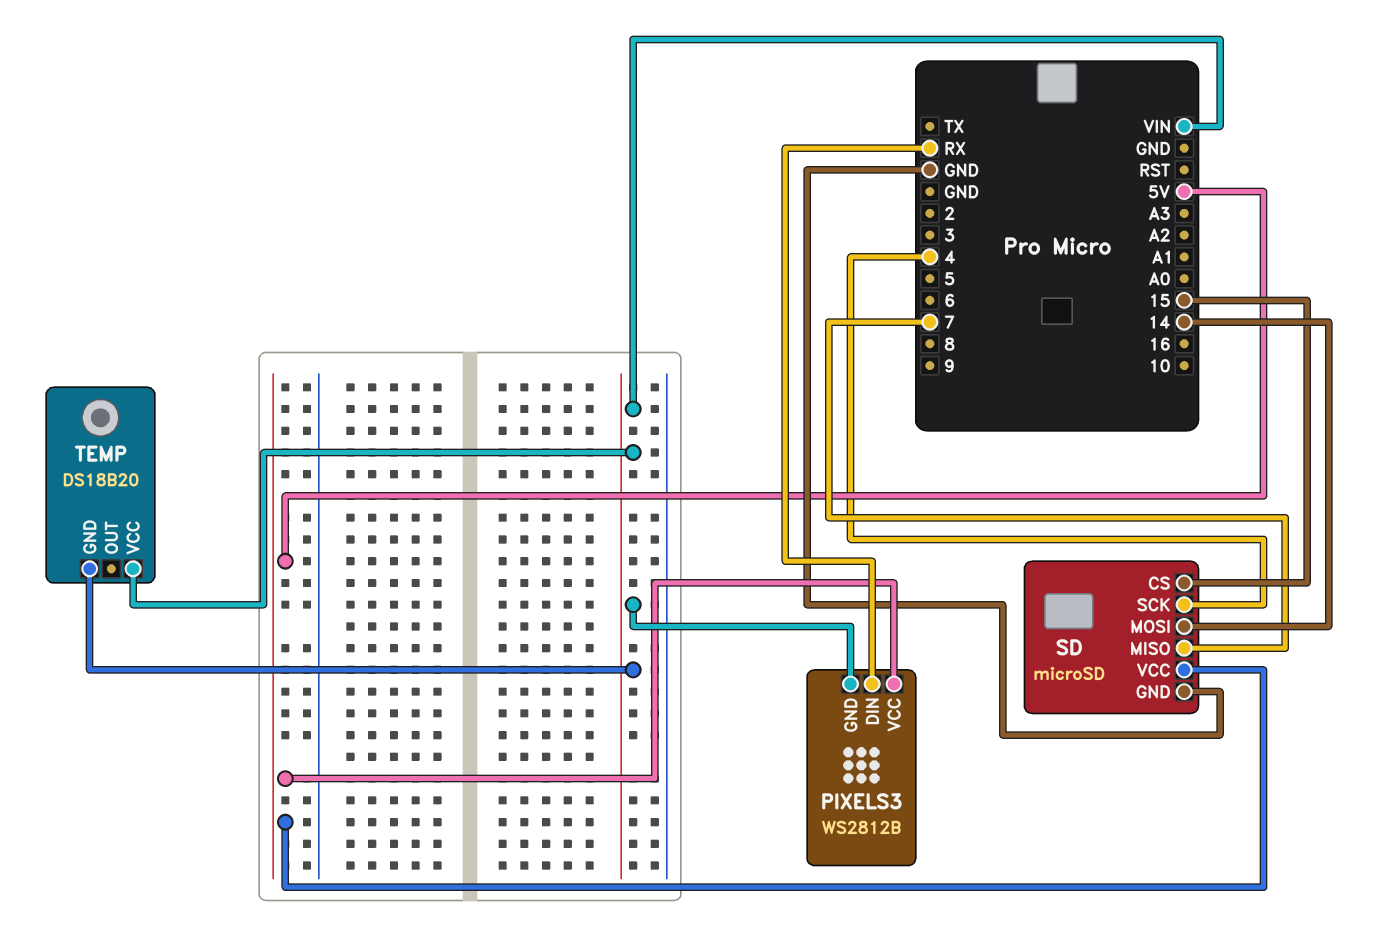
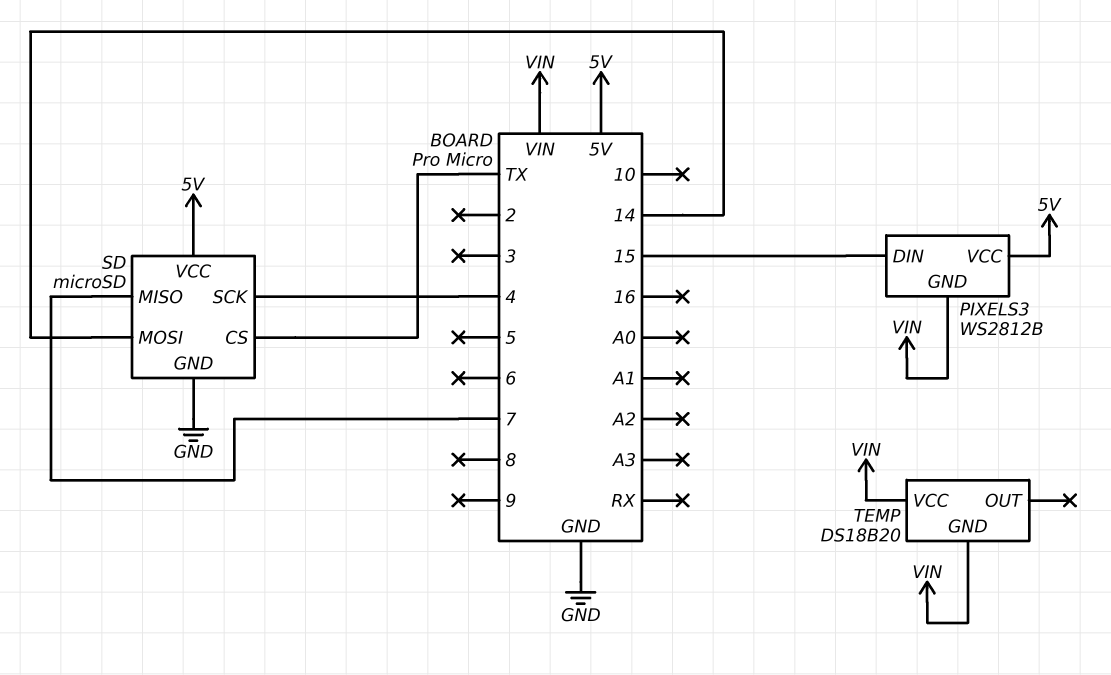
PIXELS3 pin DIN: RX -> 15
SD pin CS: 15 -> TX

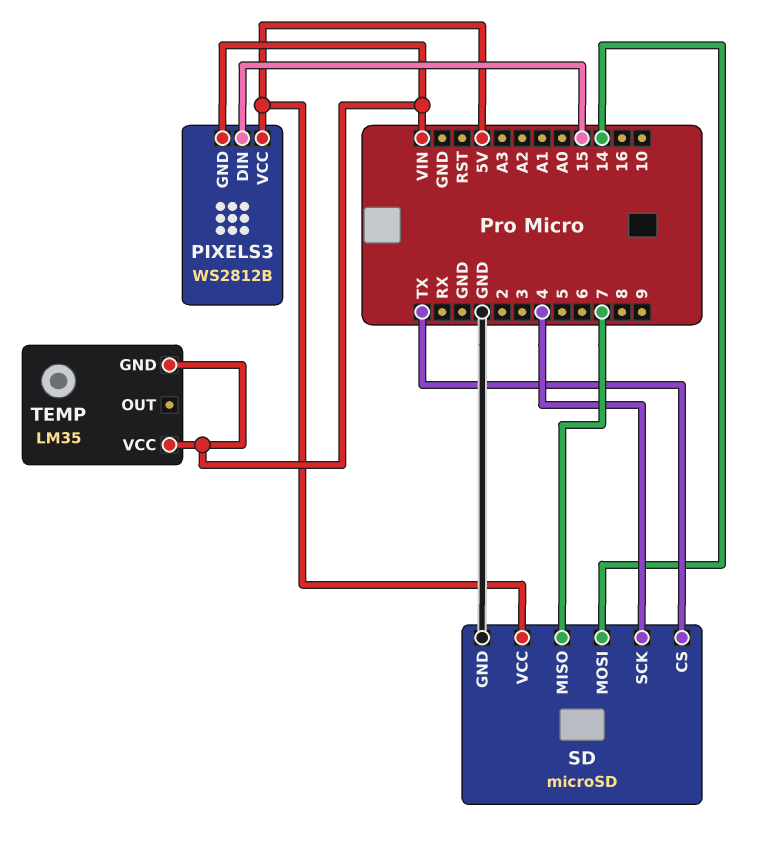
TEMP: DS18B20 -> LM35

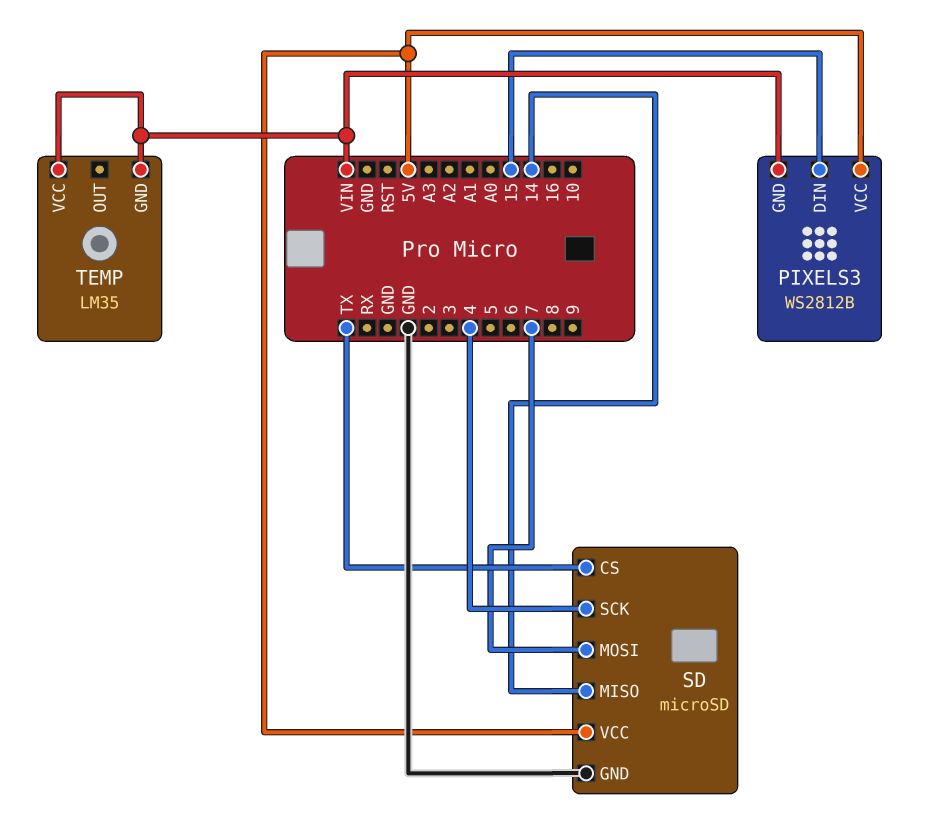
SD pin MISO: 7 -> 14
SD pin MOSI: 14 -> 7

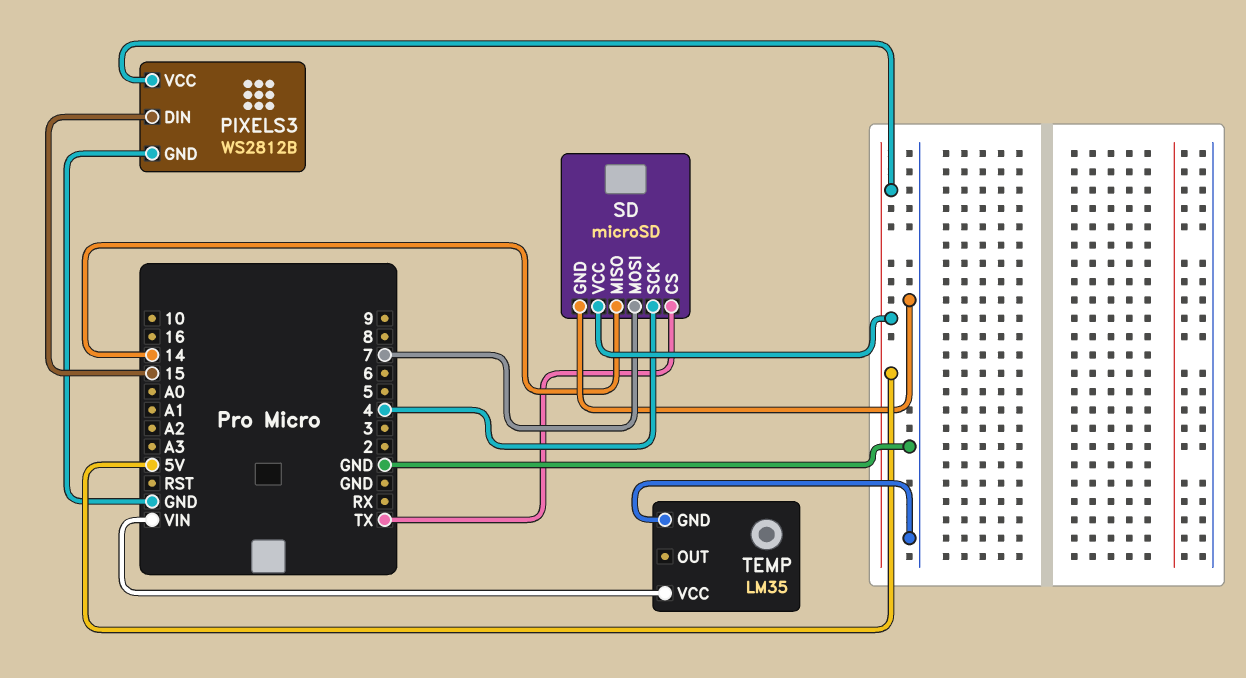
PIXELS3 pin GND: VIN -> GND
TEMP pin GND: VIN -> GND

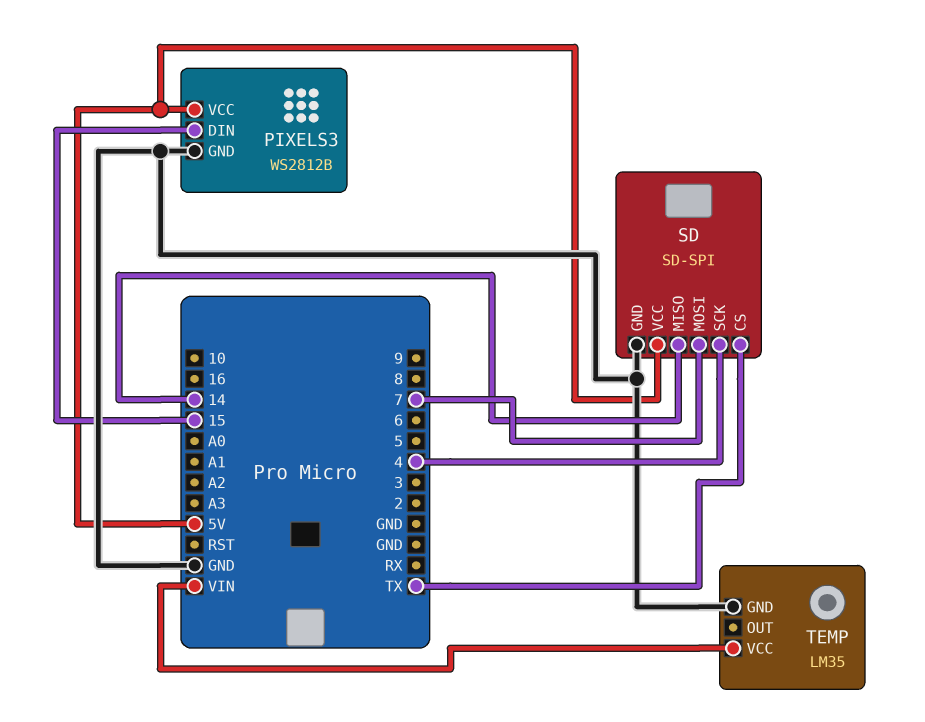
SD: microSD -> SD-SPI

